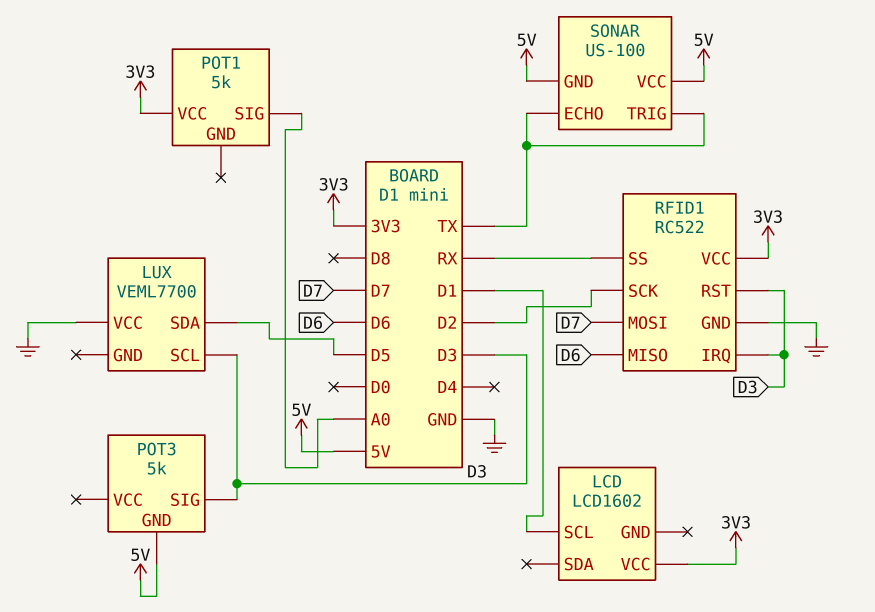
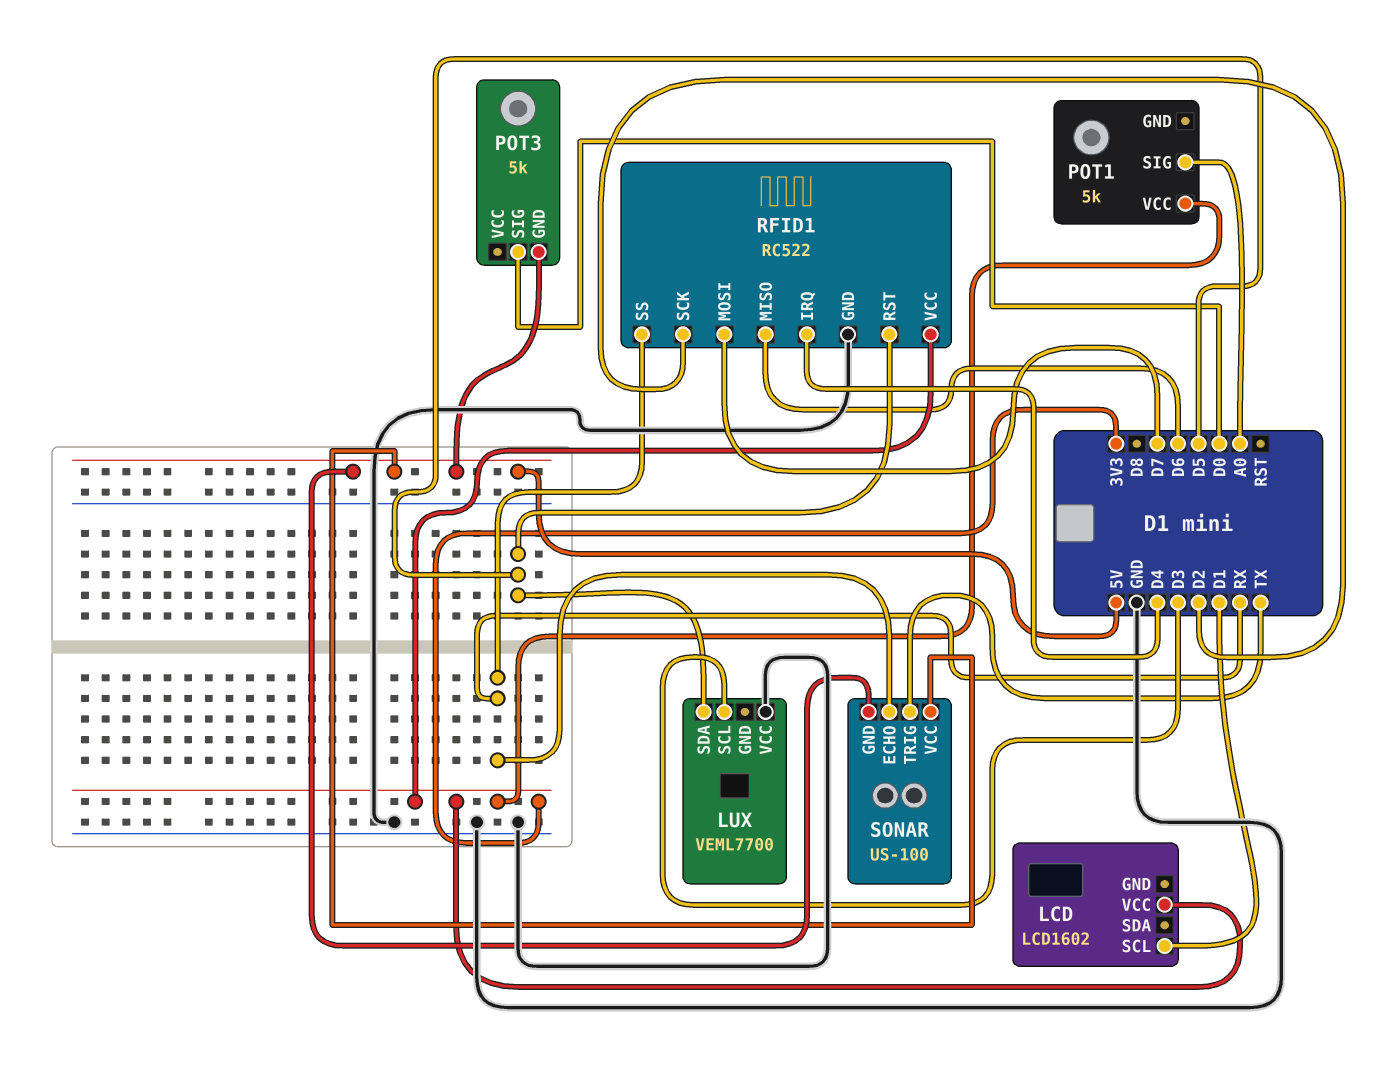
POT3 pin SIG: D3 -> D0
RFID1 pin IRQ: D3 -> D4
RFID1 pin RST: D3 -> D5
SONAR pin ECHO: TX -> RX

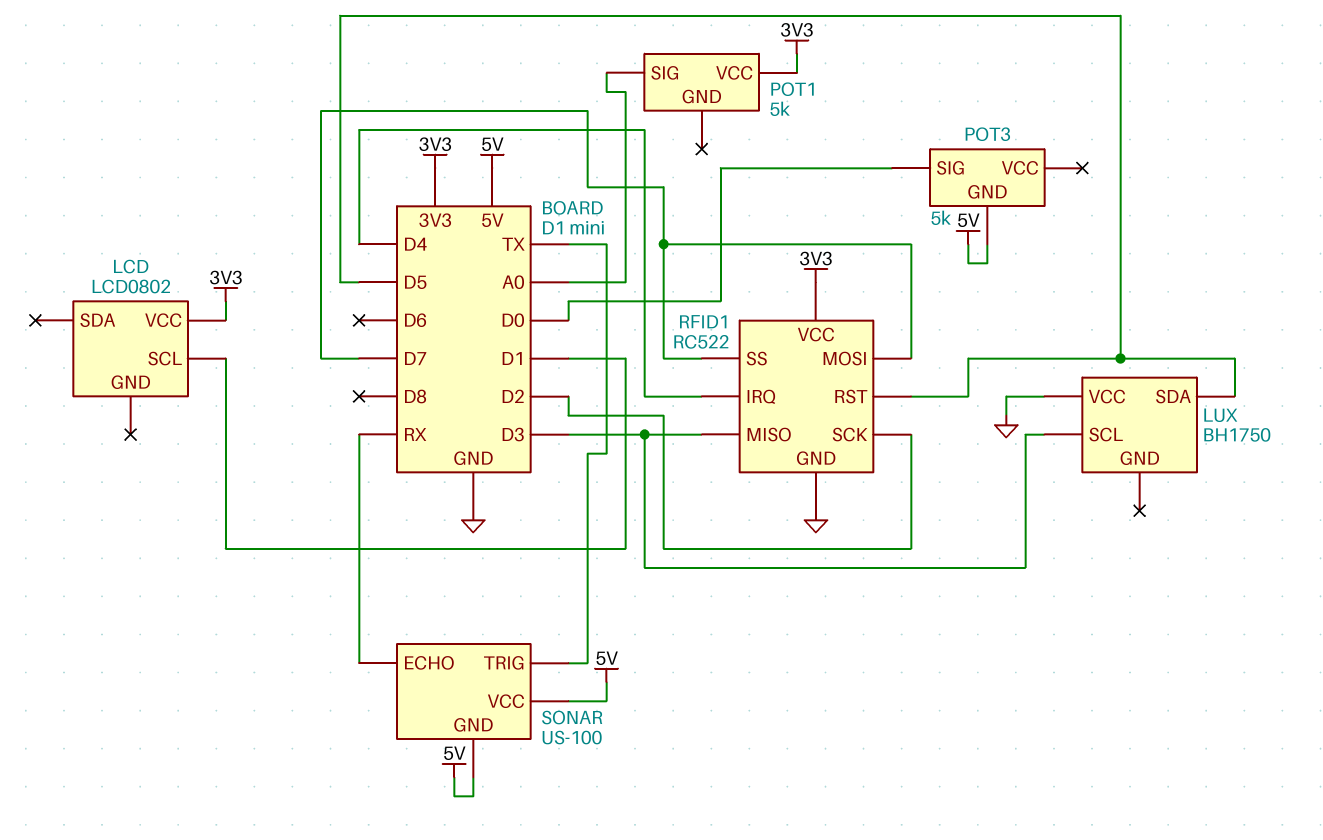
LCD: LCD1602 -> LCD0802
LUX: VEML7700 -> BH1750
RFID1 pin MISO: D6 -> D3
RFID1 pin SS: RX -> D7

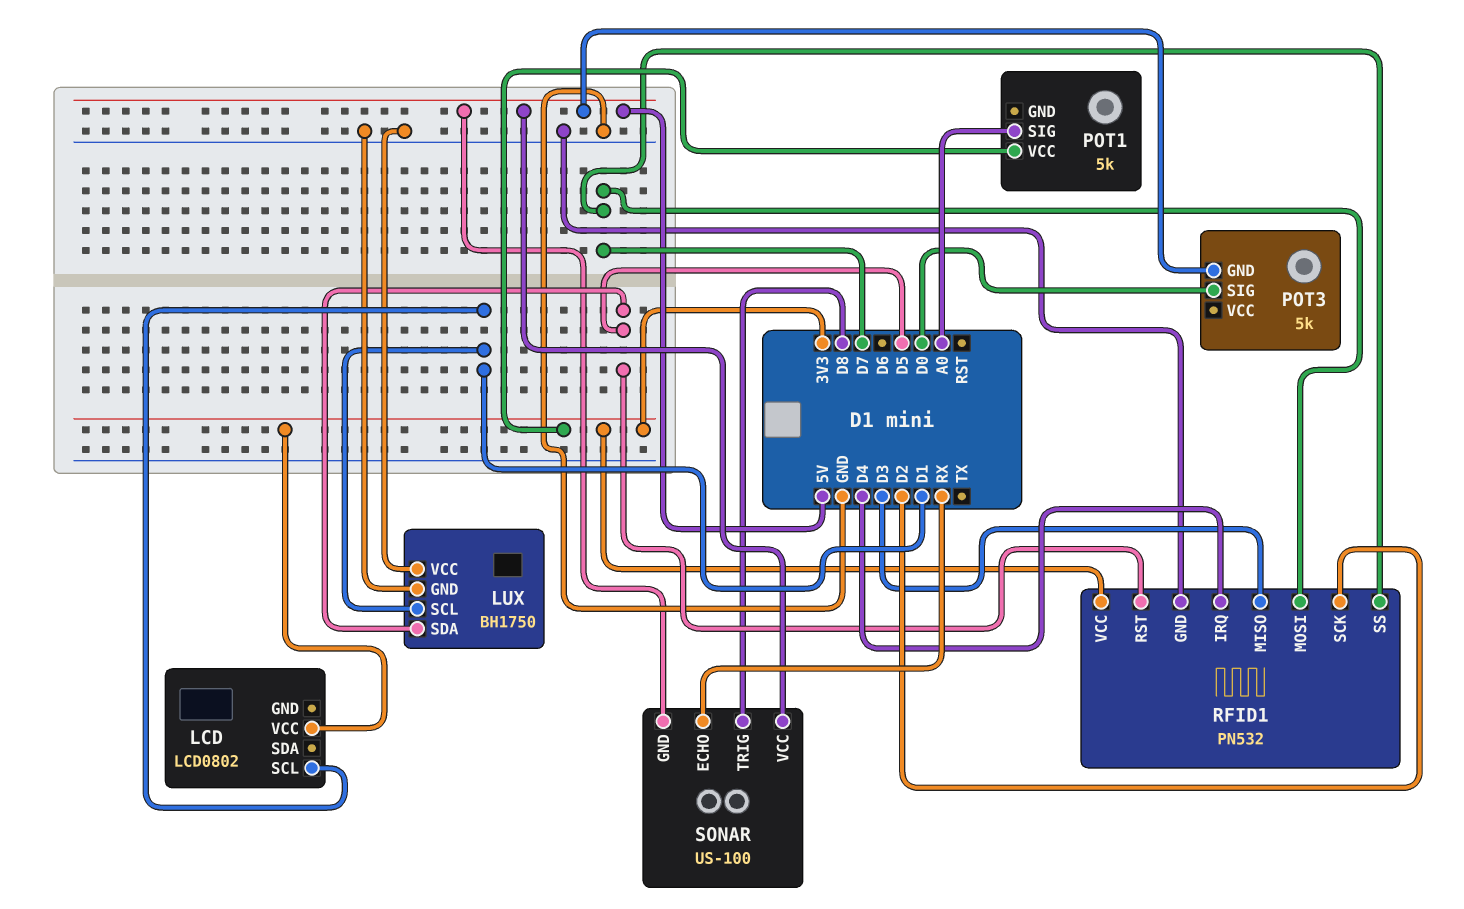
LUX pin GND: none -> GND
LUX pin SCL: D3 -> D1
RFID1: RC522 -> PN532
SONAR pin TRIG: TX -> D8

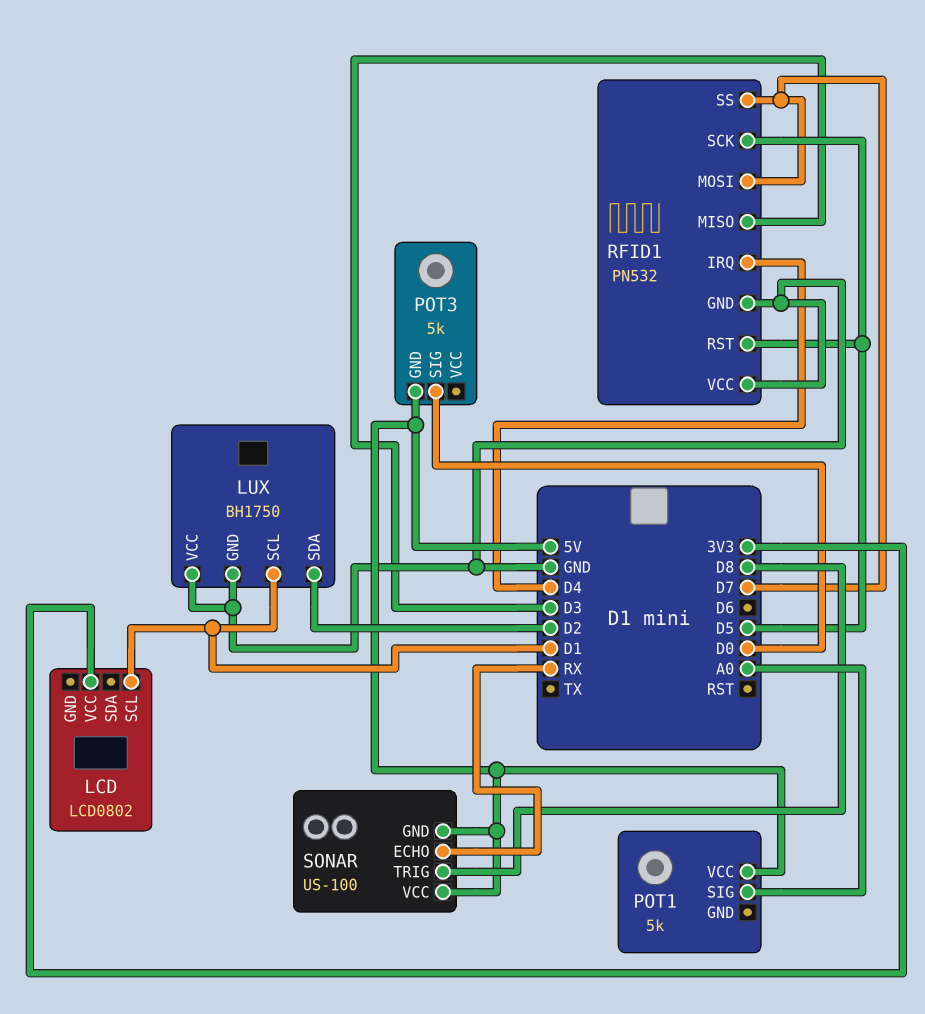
LUX pin SDA: D5 -> D2
POT1 pin VCC: 3V3 -> 5V
RFID1 pin SCK: D2 -> D5
RFID1 pin VCC: 3V3 -> GND

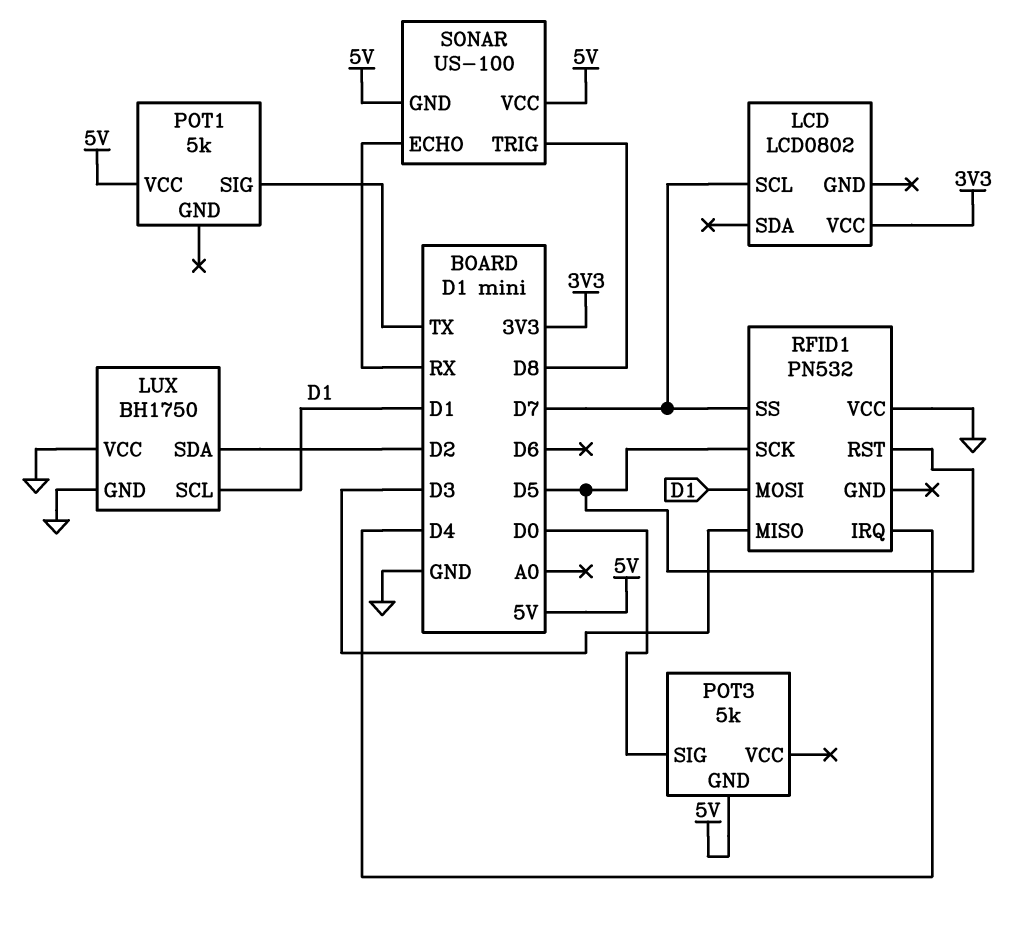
LCD pin SCL: D1 -> D7
POT1 pin SIG: A0 -> TX
RFID1 pin GND: GND -> none
RFID1 pin MOSI: D7 -> D1

